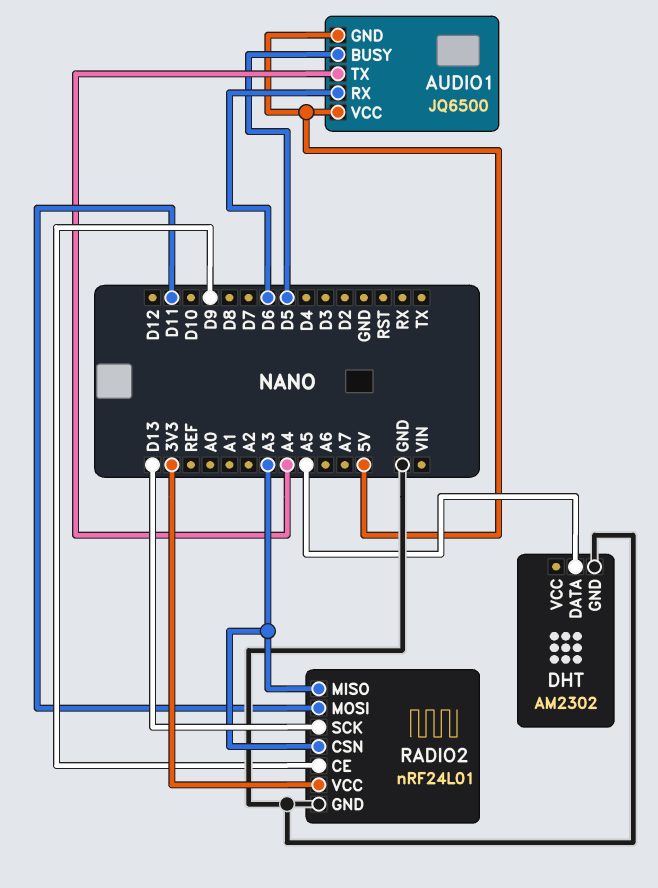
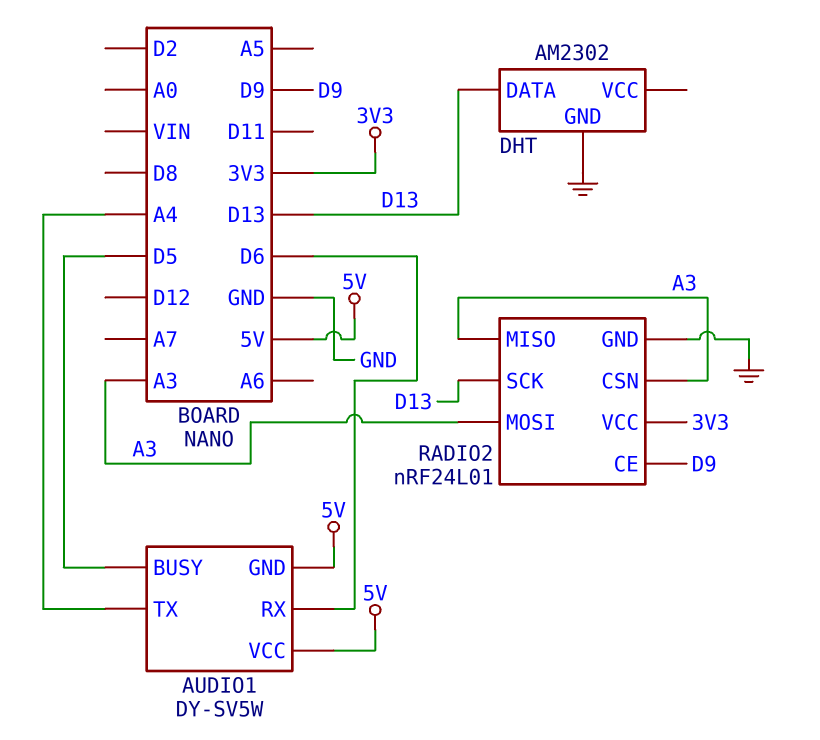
AUDIO1: JQ6500 -> DY-SV5W
DHT pin DATA: A5 -> D13
RADIO2 pin MOSI: D11 -> A3

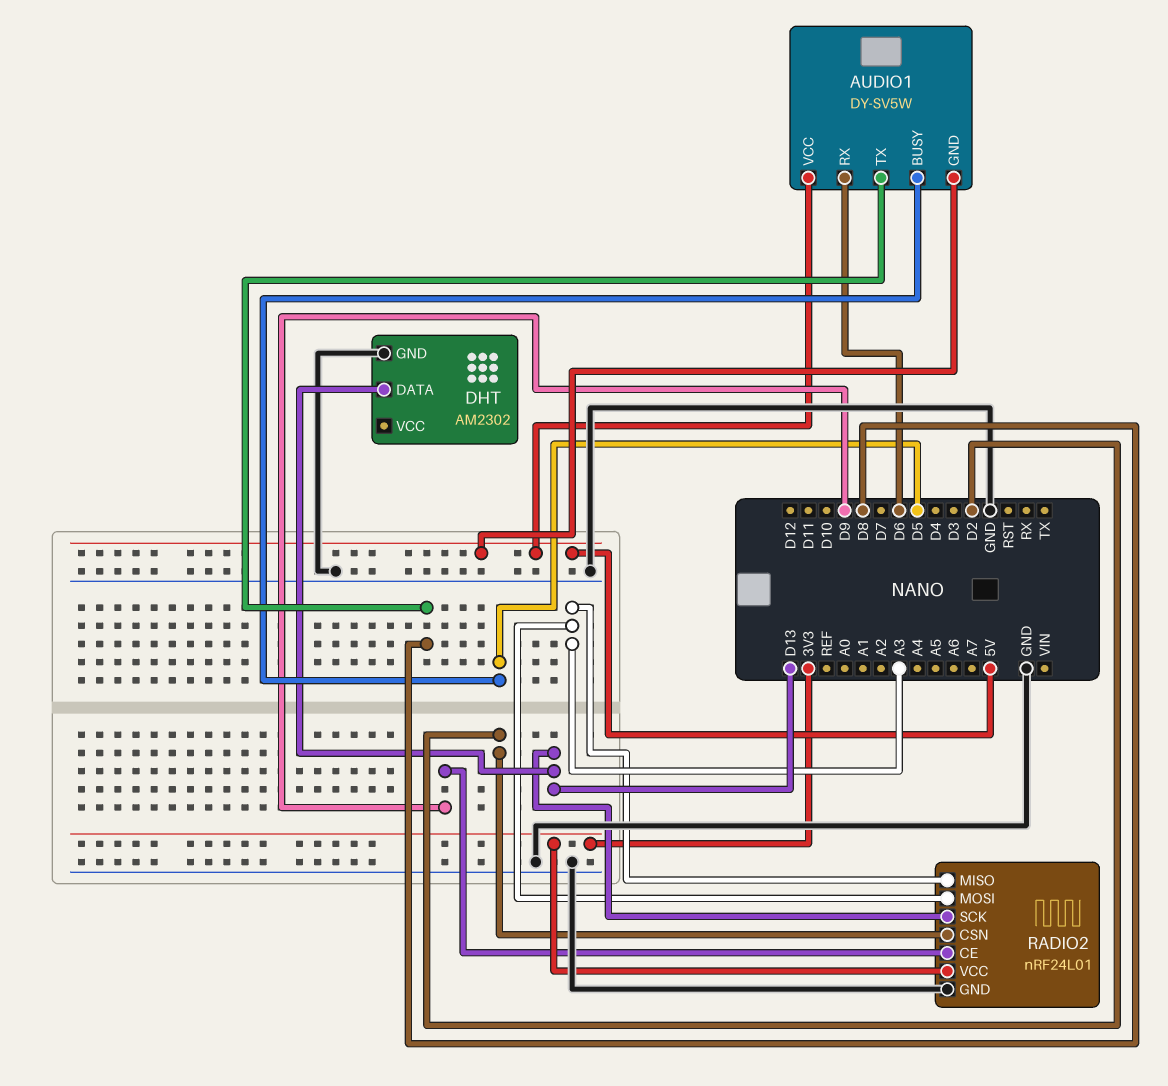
AUDIO1 pin TX: A4 -> D8
RADIO2 pin CSN: A3 -> D2

